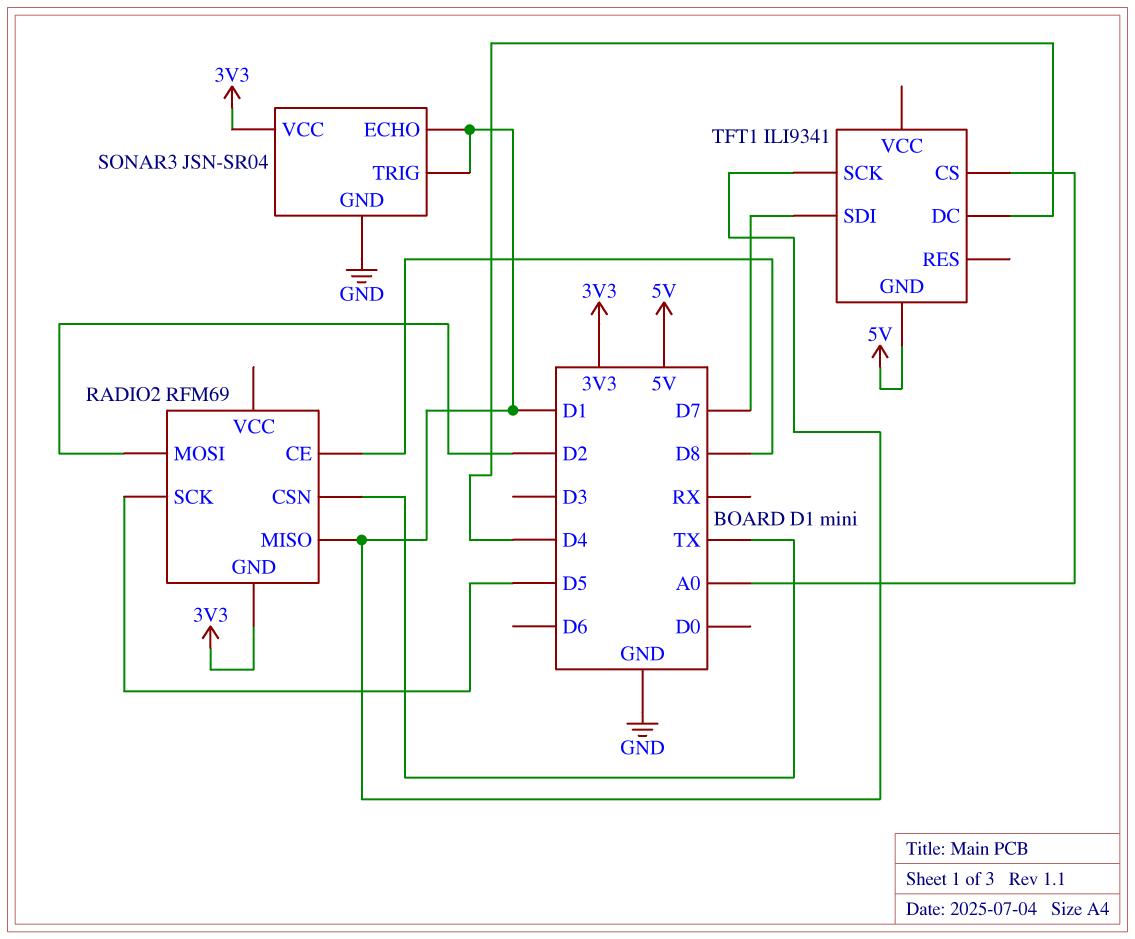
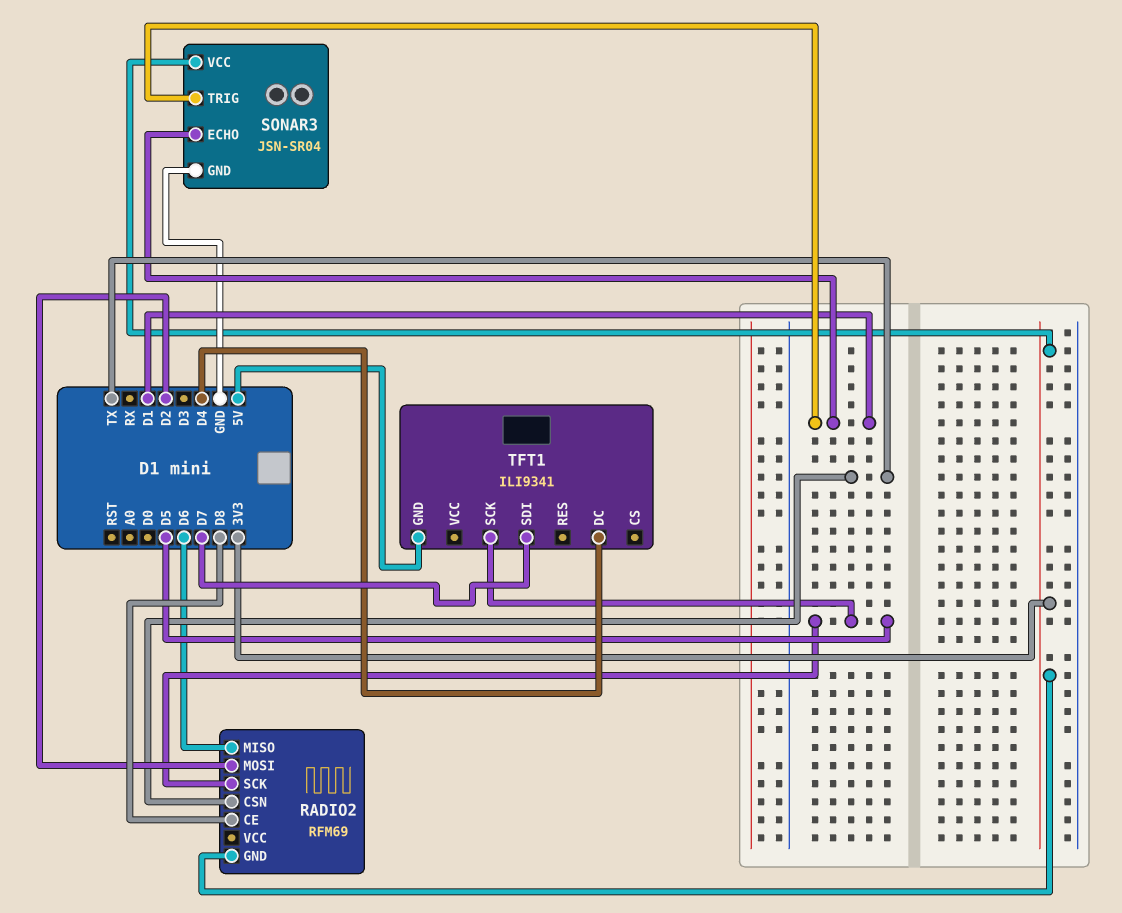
RADIO2 pin MISO: D1 -> D6
TFT1 pin CS: A0 -> none
TFT1 pin SCK: D1 -> D5

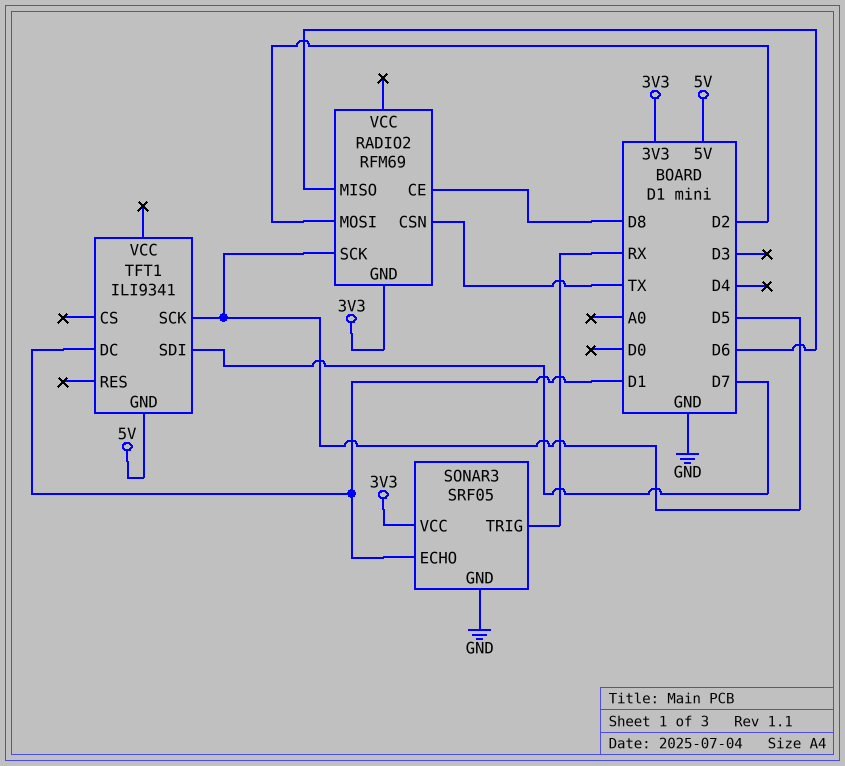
SONAR3: JSN-SR04 -> SRF05
SONAR3 pin TRIG: D1 -> RX
TFT1 pin DC: D4 -> D1

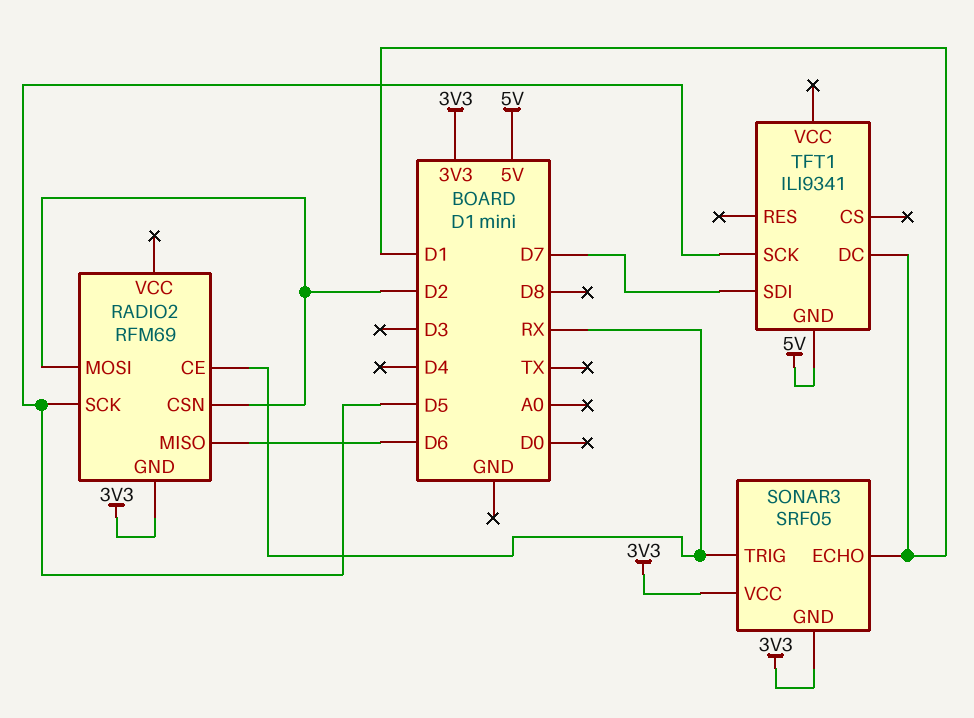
RADIO2 pin CE: D8 -> RX
RADIO2 pin CSN: TX -> D2
SONAR3 pin GND: GND -> 3V3

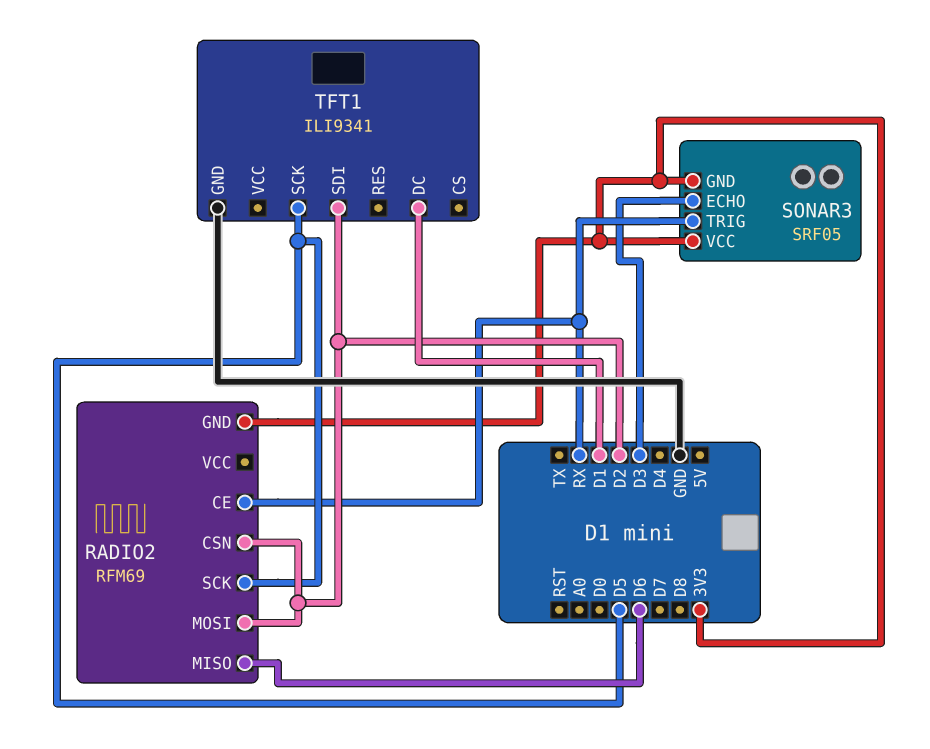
SONAR3 pin ECHO: D1 -> D3
TFT1 pin GND: 5V -> GND
TFT1 pin SDI: D7 -> D2

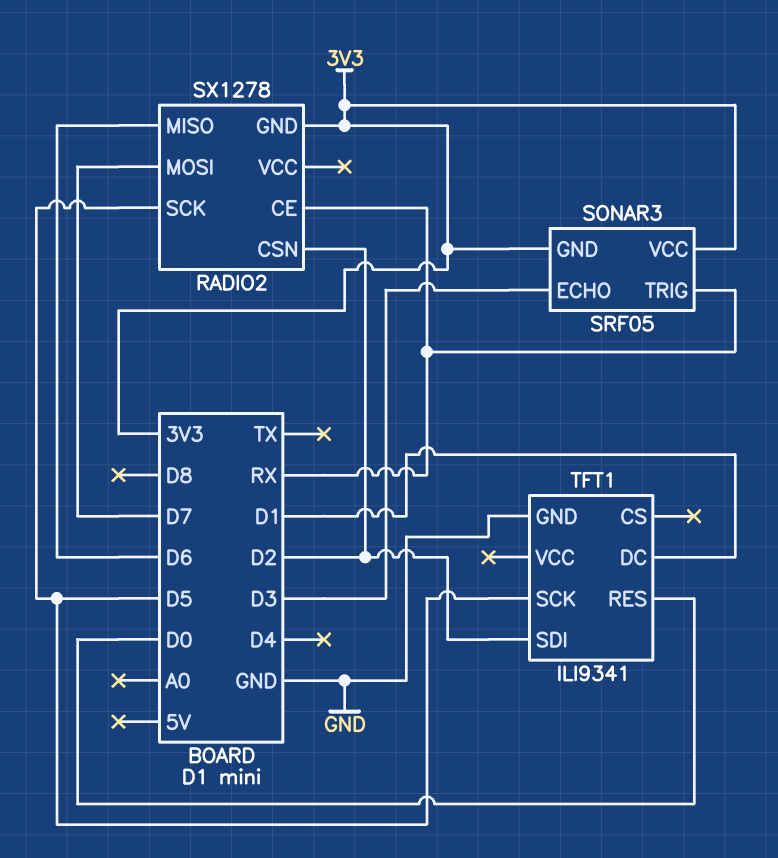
RADIO2: RFM69 -> SX1278
RADIO2 pin MOSI: D2 -> D7
TFT1 pin RES: none -> D0

